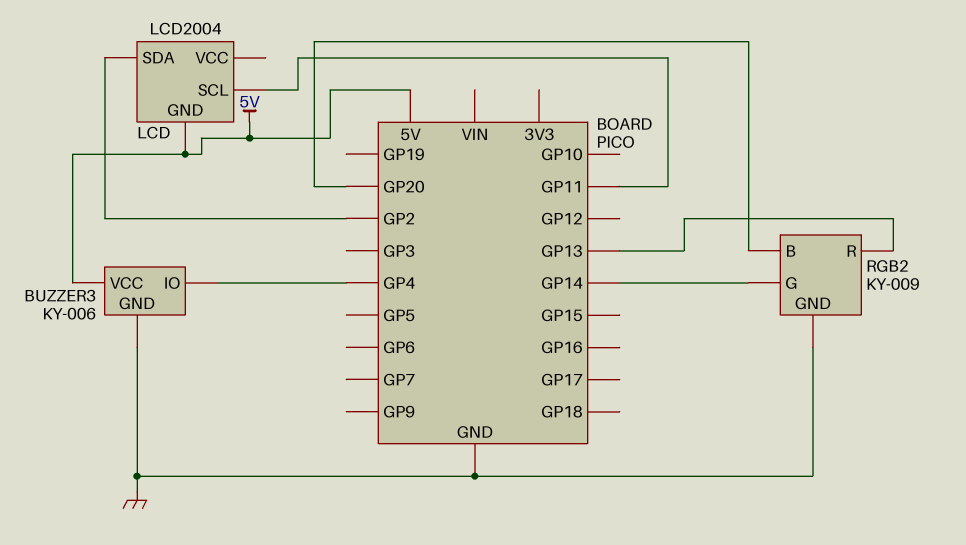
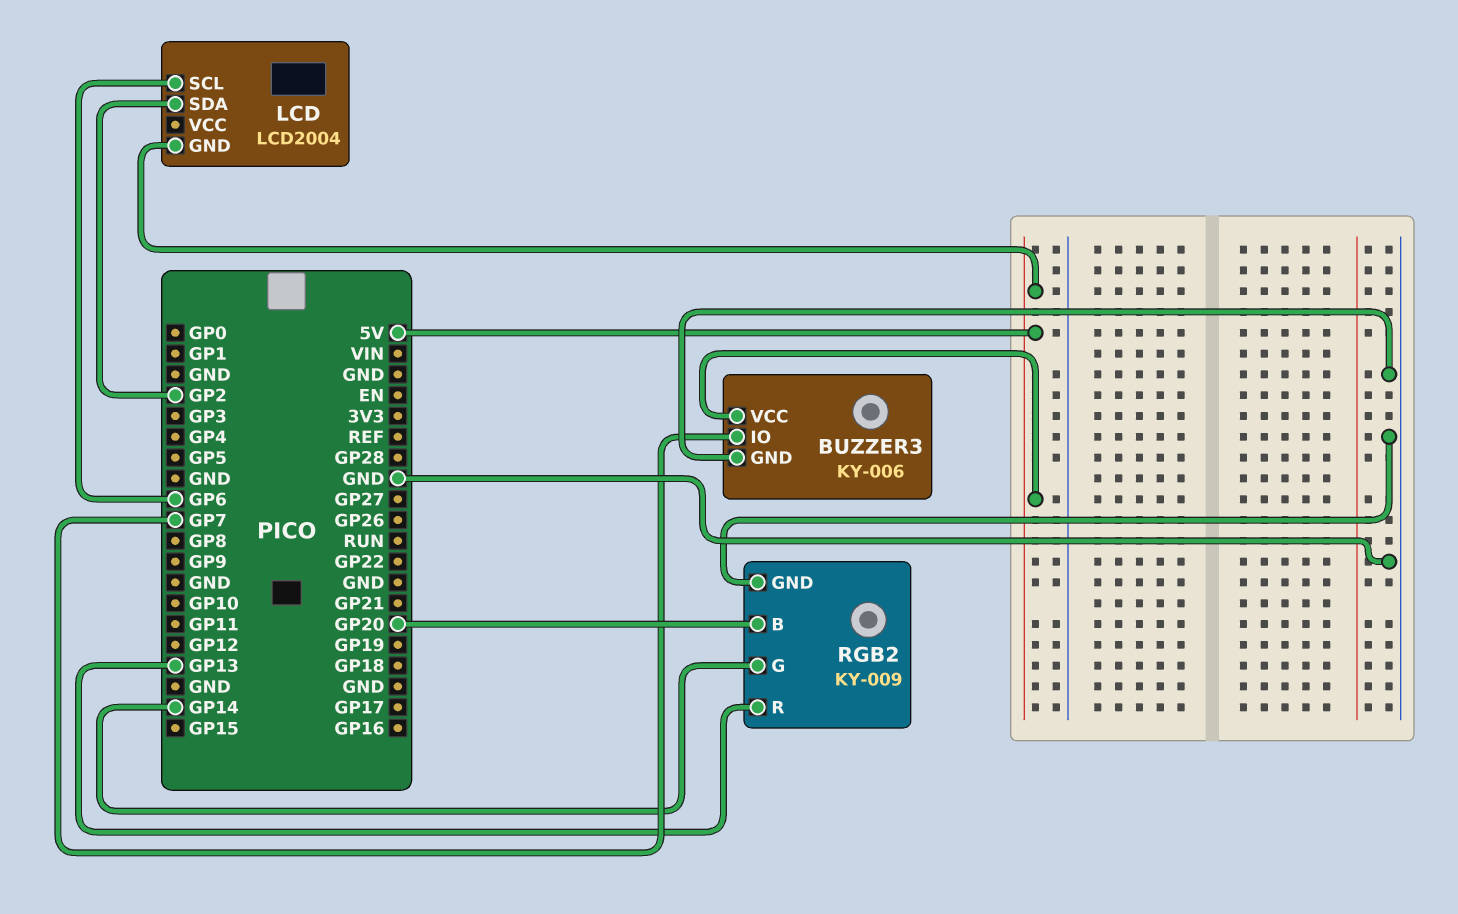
BUZZER3 pin IO: GP4 -> GP7
LCD pin SCL: GP11 -> GP6

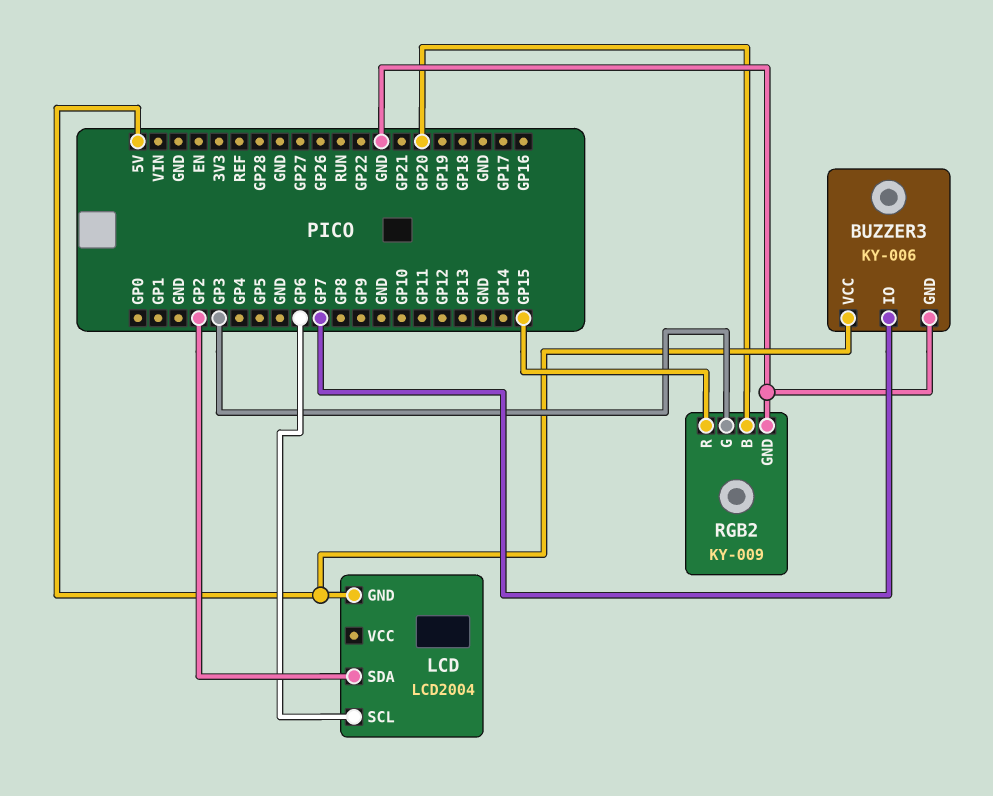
RGB2 pin G: GP14 -> GP3
RGB2 pin R: GP13 -> GP15

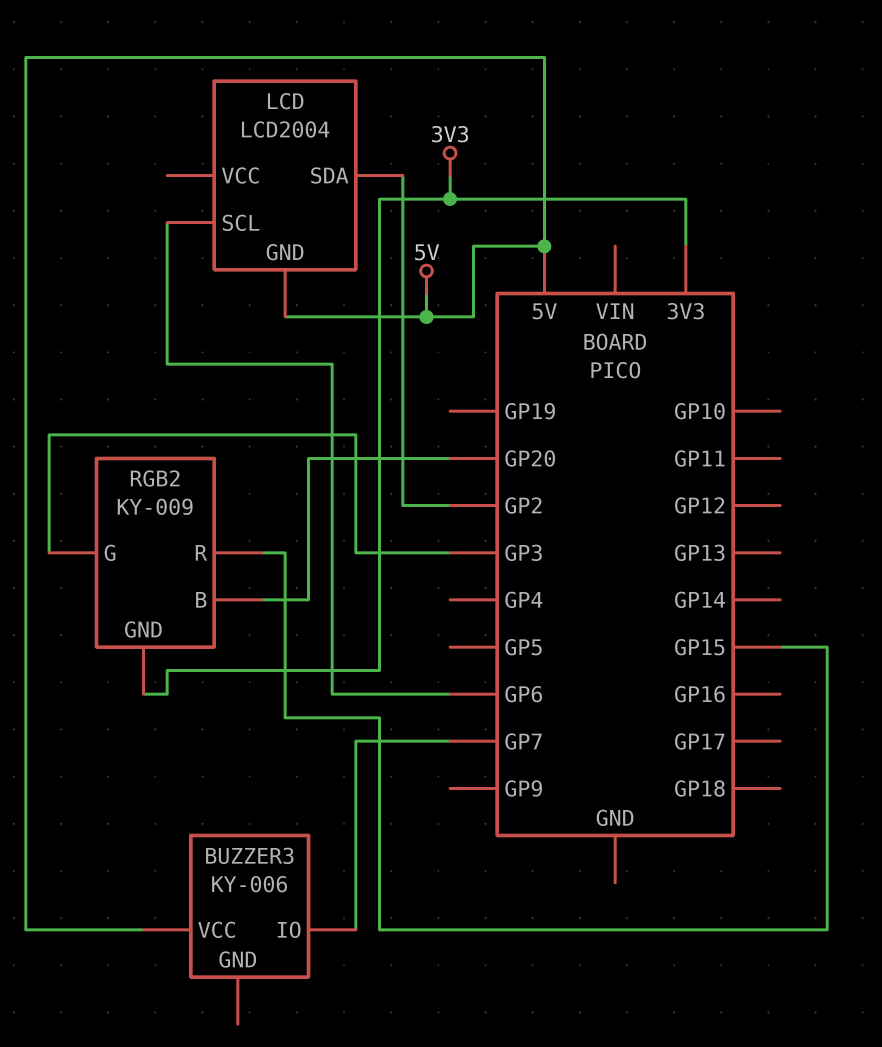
BUZZER3 pin GND: GND -> none
RGB2 pin GND: GND -> 3V3

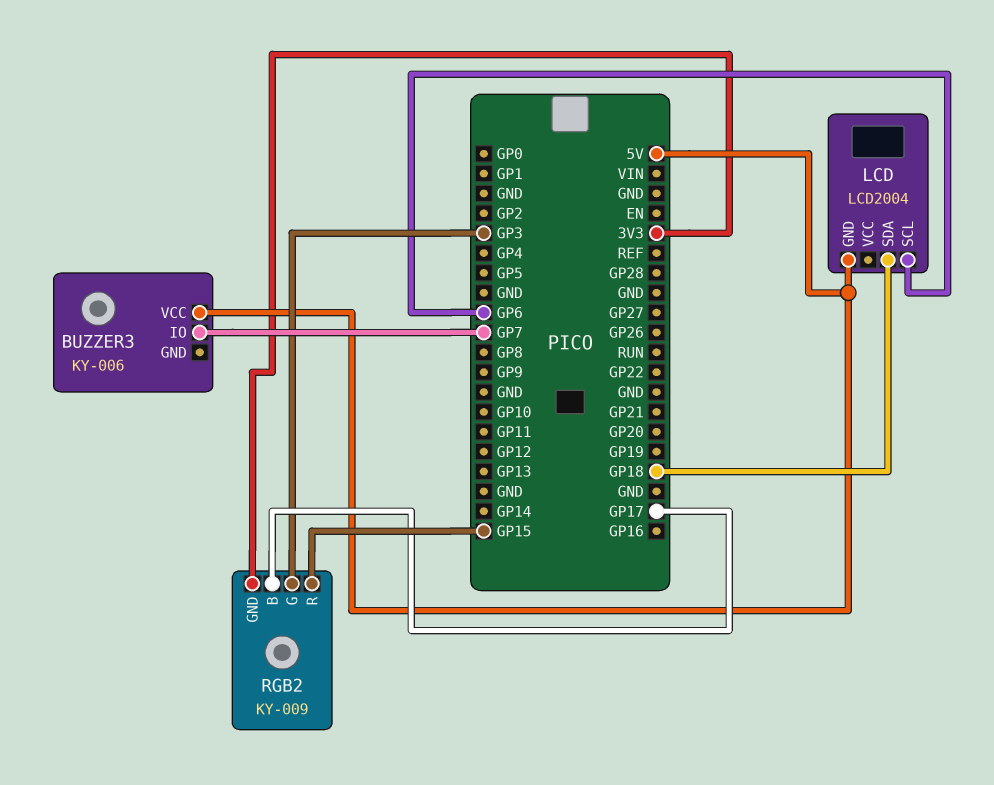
LCD pin SDA: GP2 -> GP18
RGB2 pin B: GP20 -> GP17

